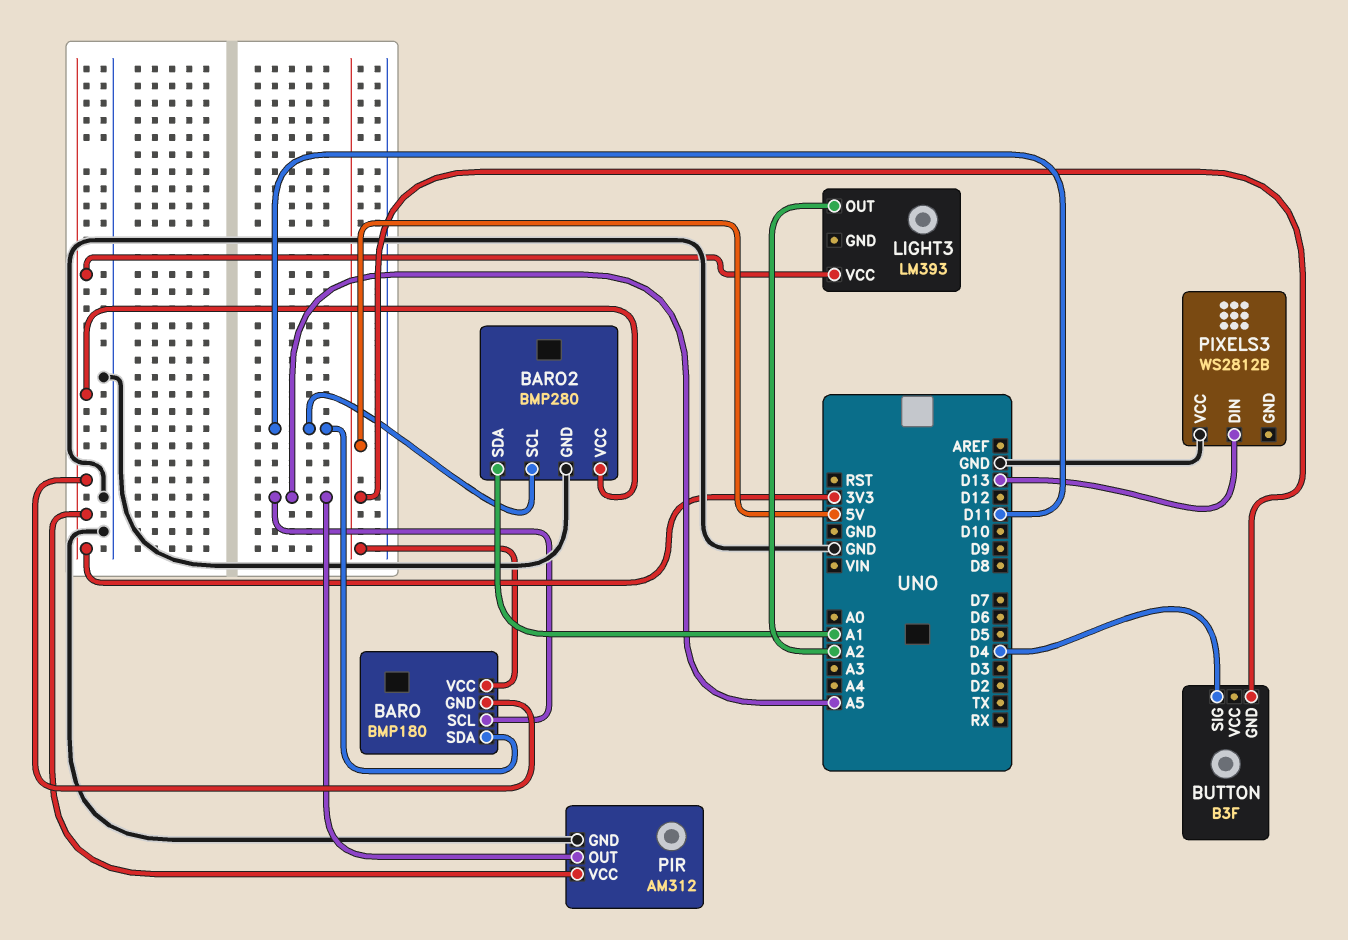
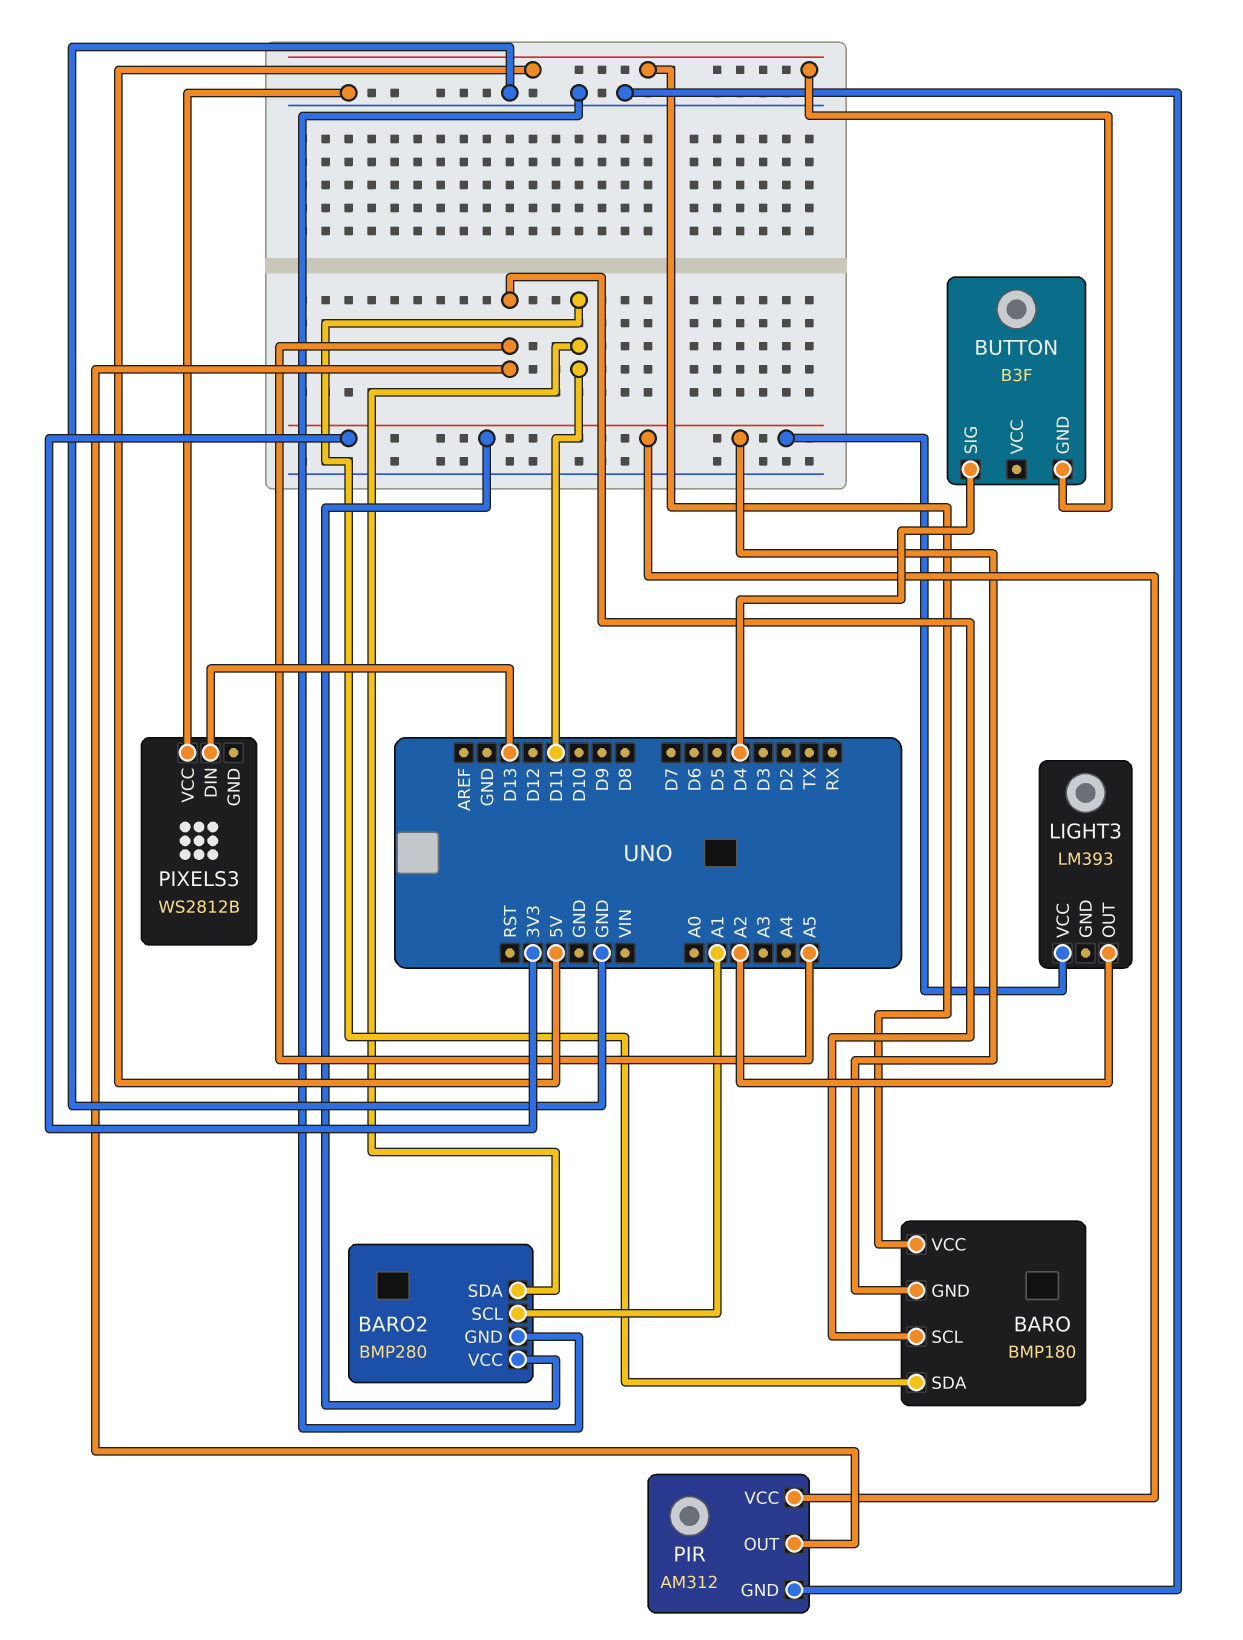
BARO2 pin SCL: D11 -> A1
BARO2 pin SDA: A1 -> D11

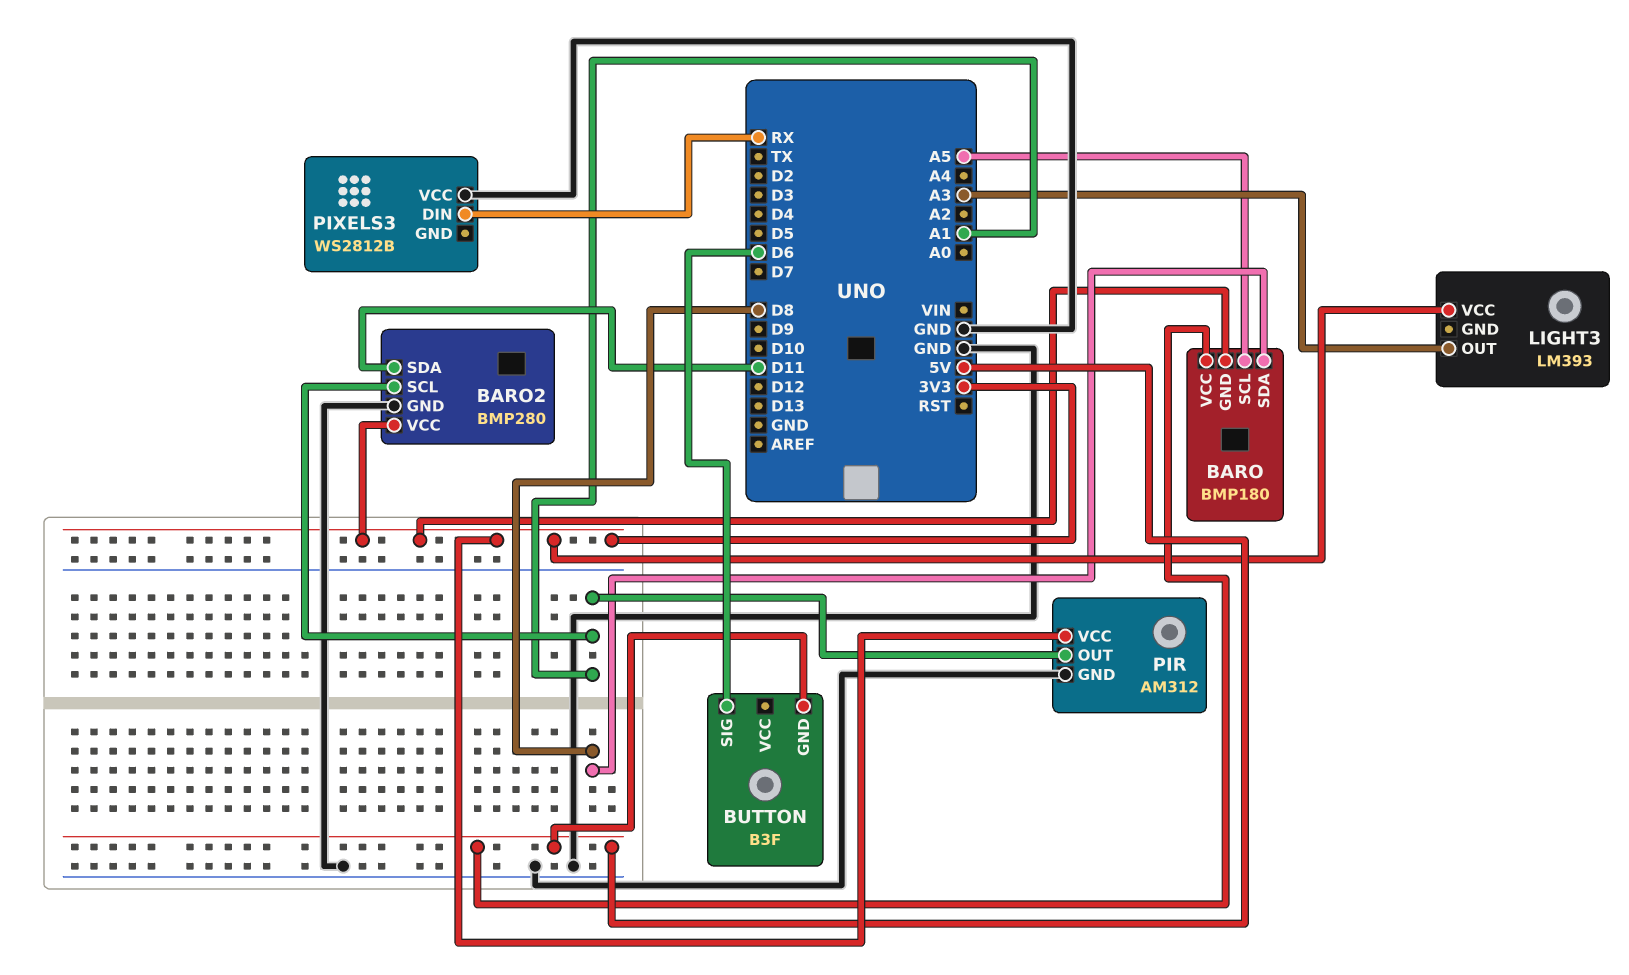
BARO pin SDA: D11 -> D8
BUTTON pin SIG: D4 -> D6
LIGHT3 pin OUT: A2 -> A3
PIR pin OUT: A5 -> A1
PIXELS3 pin DIN: D13 -> RX

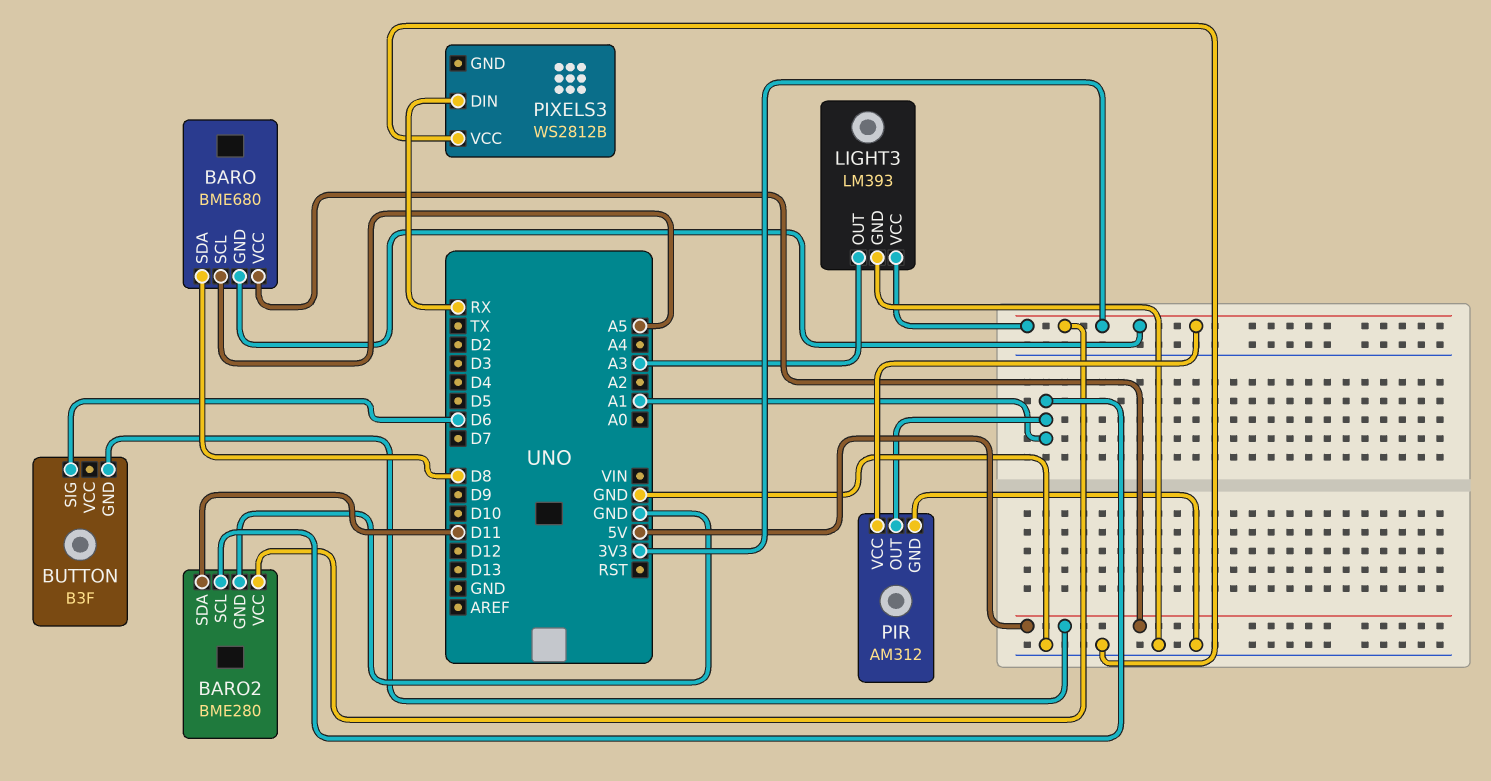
BARO: BMP180 -> BME680
BARO2: BMP280 -> BME280
LIGHT3 pin GND: none -> GND

